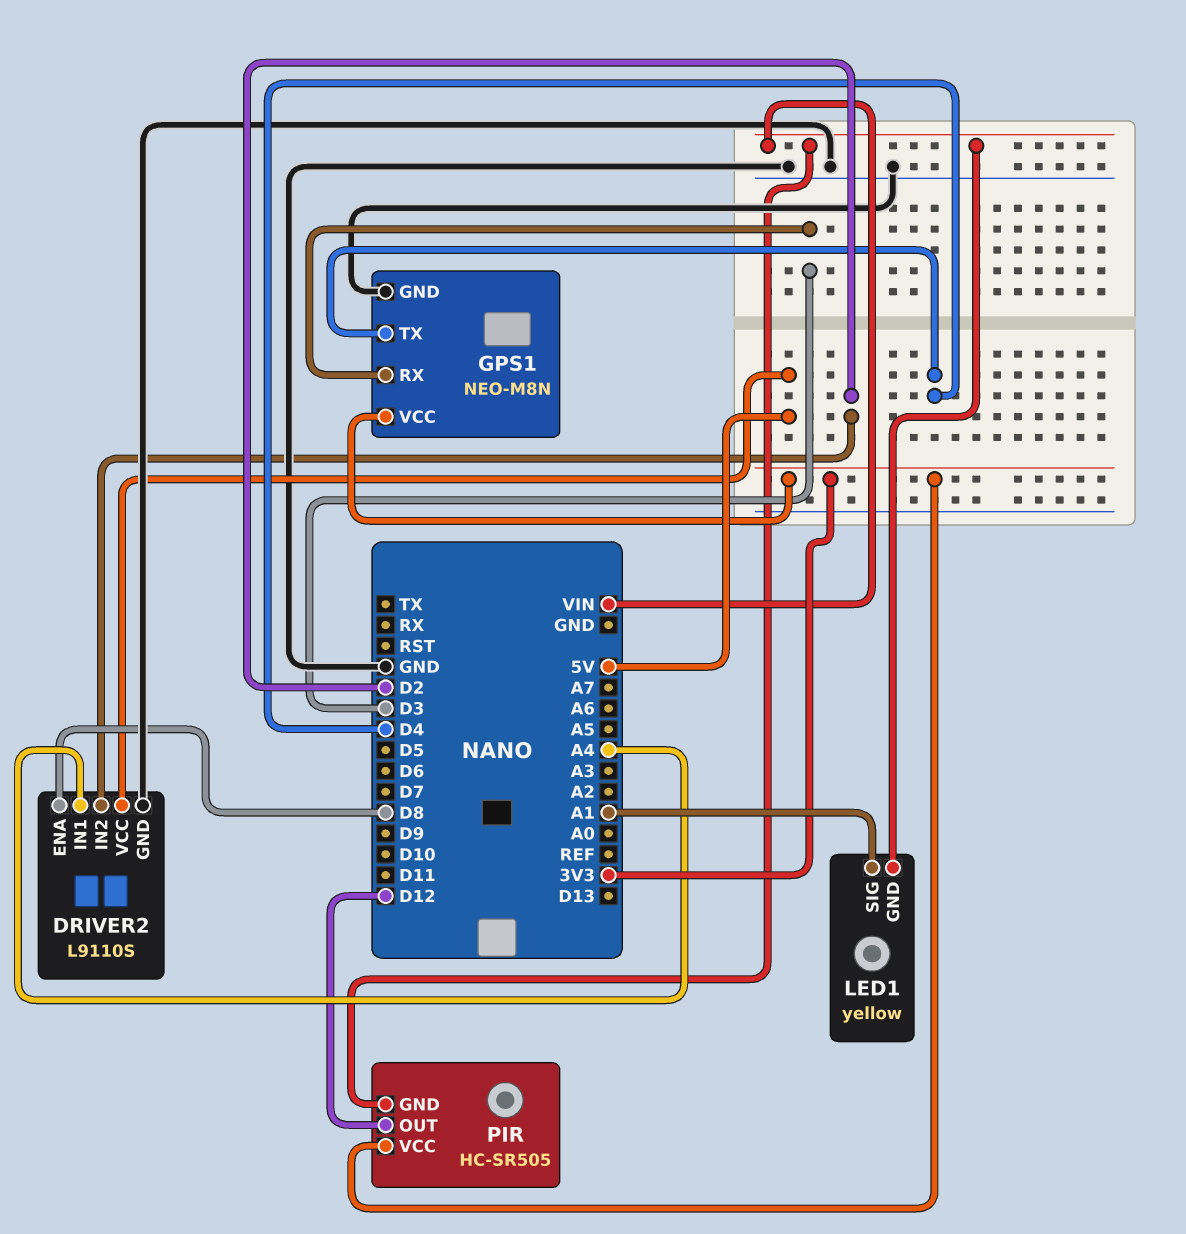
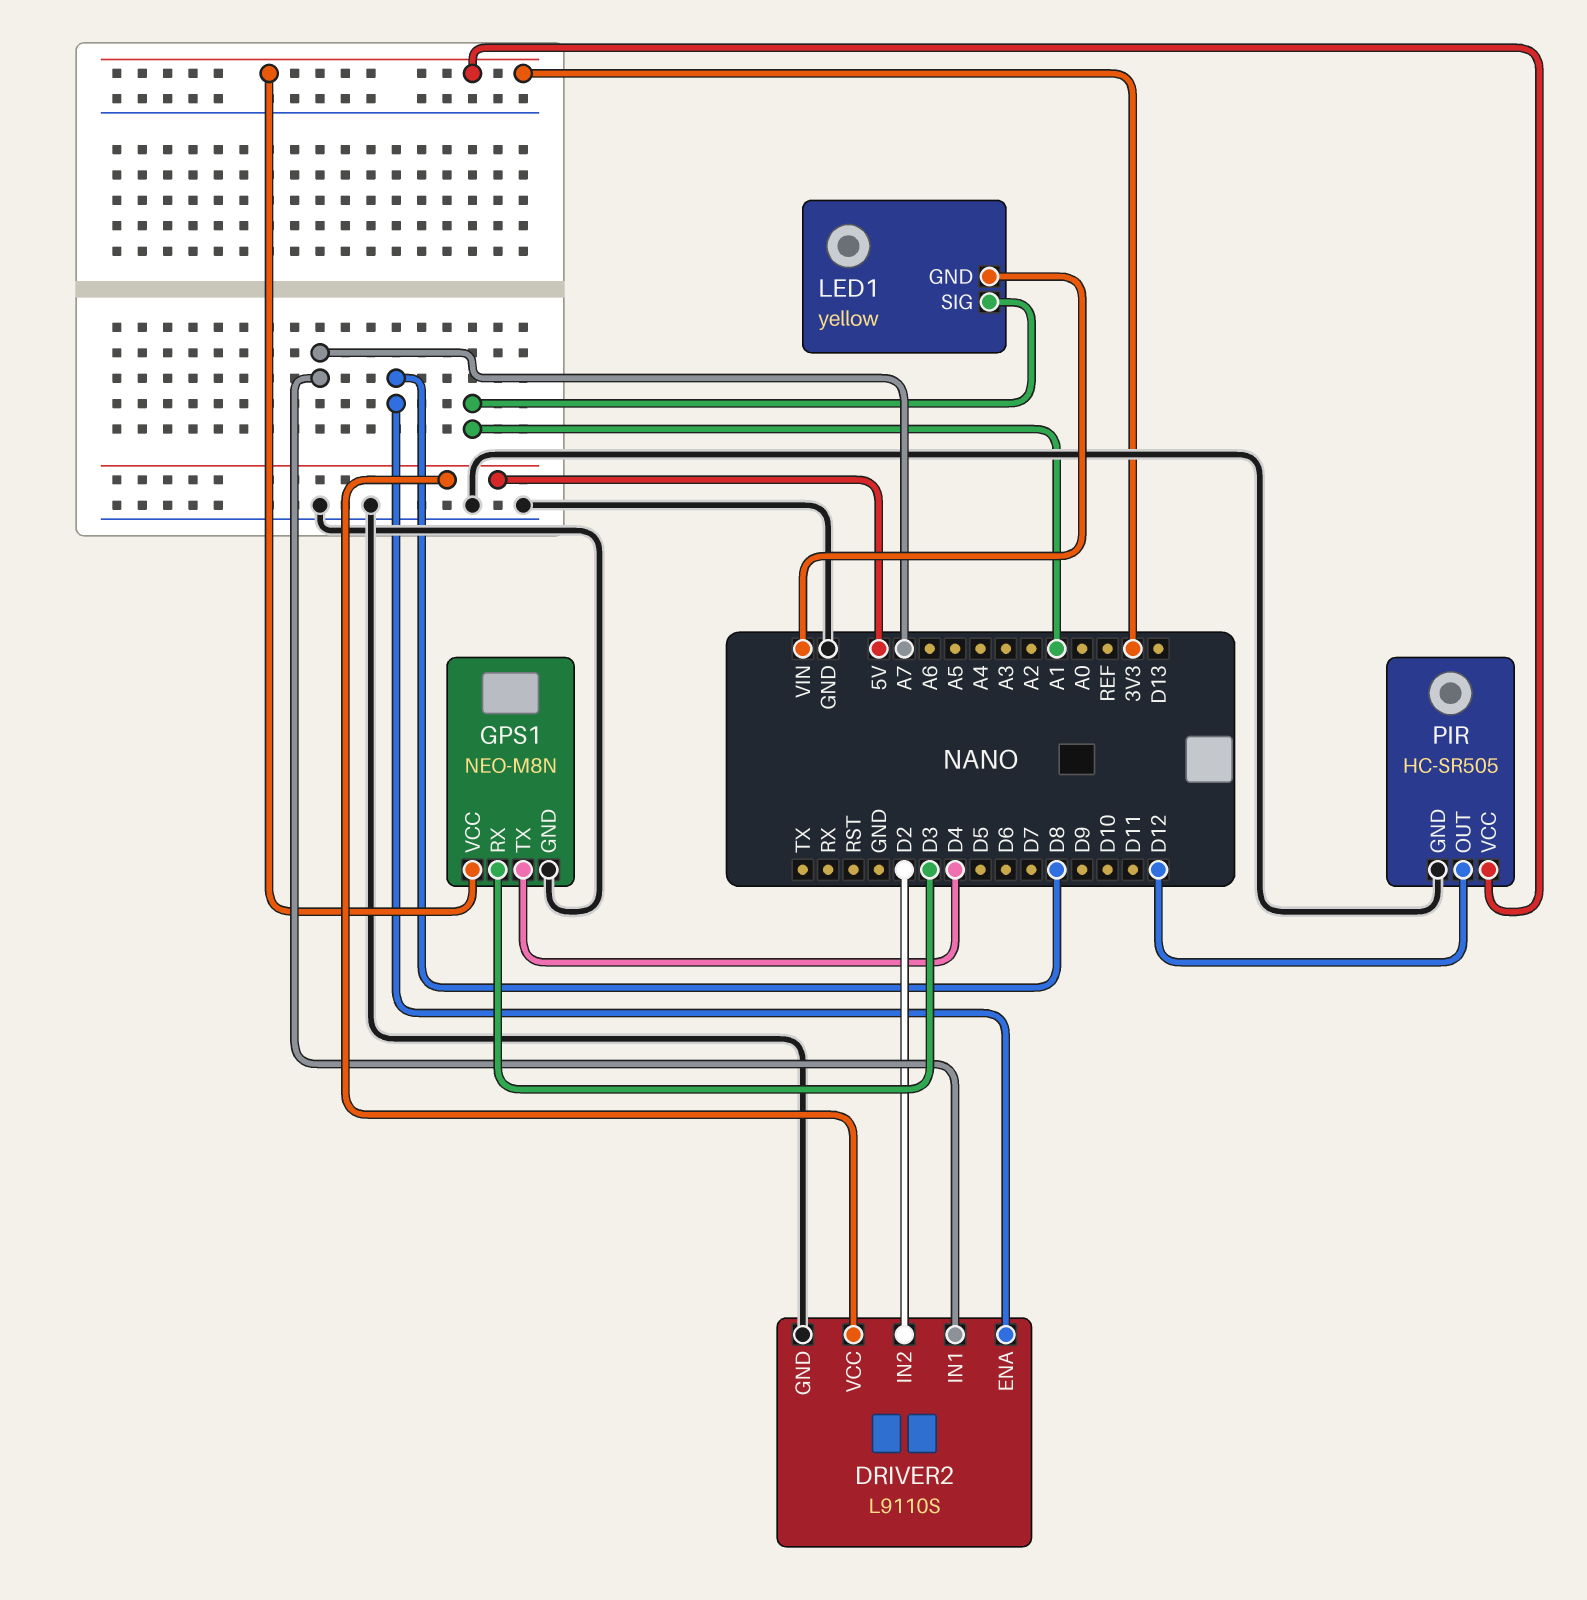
DRIVER2 pin IN1: A4 -> A7
PIR pin GND: VIN -> GND

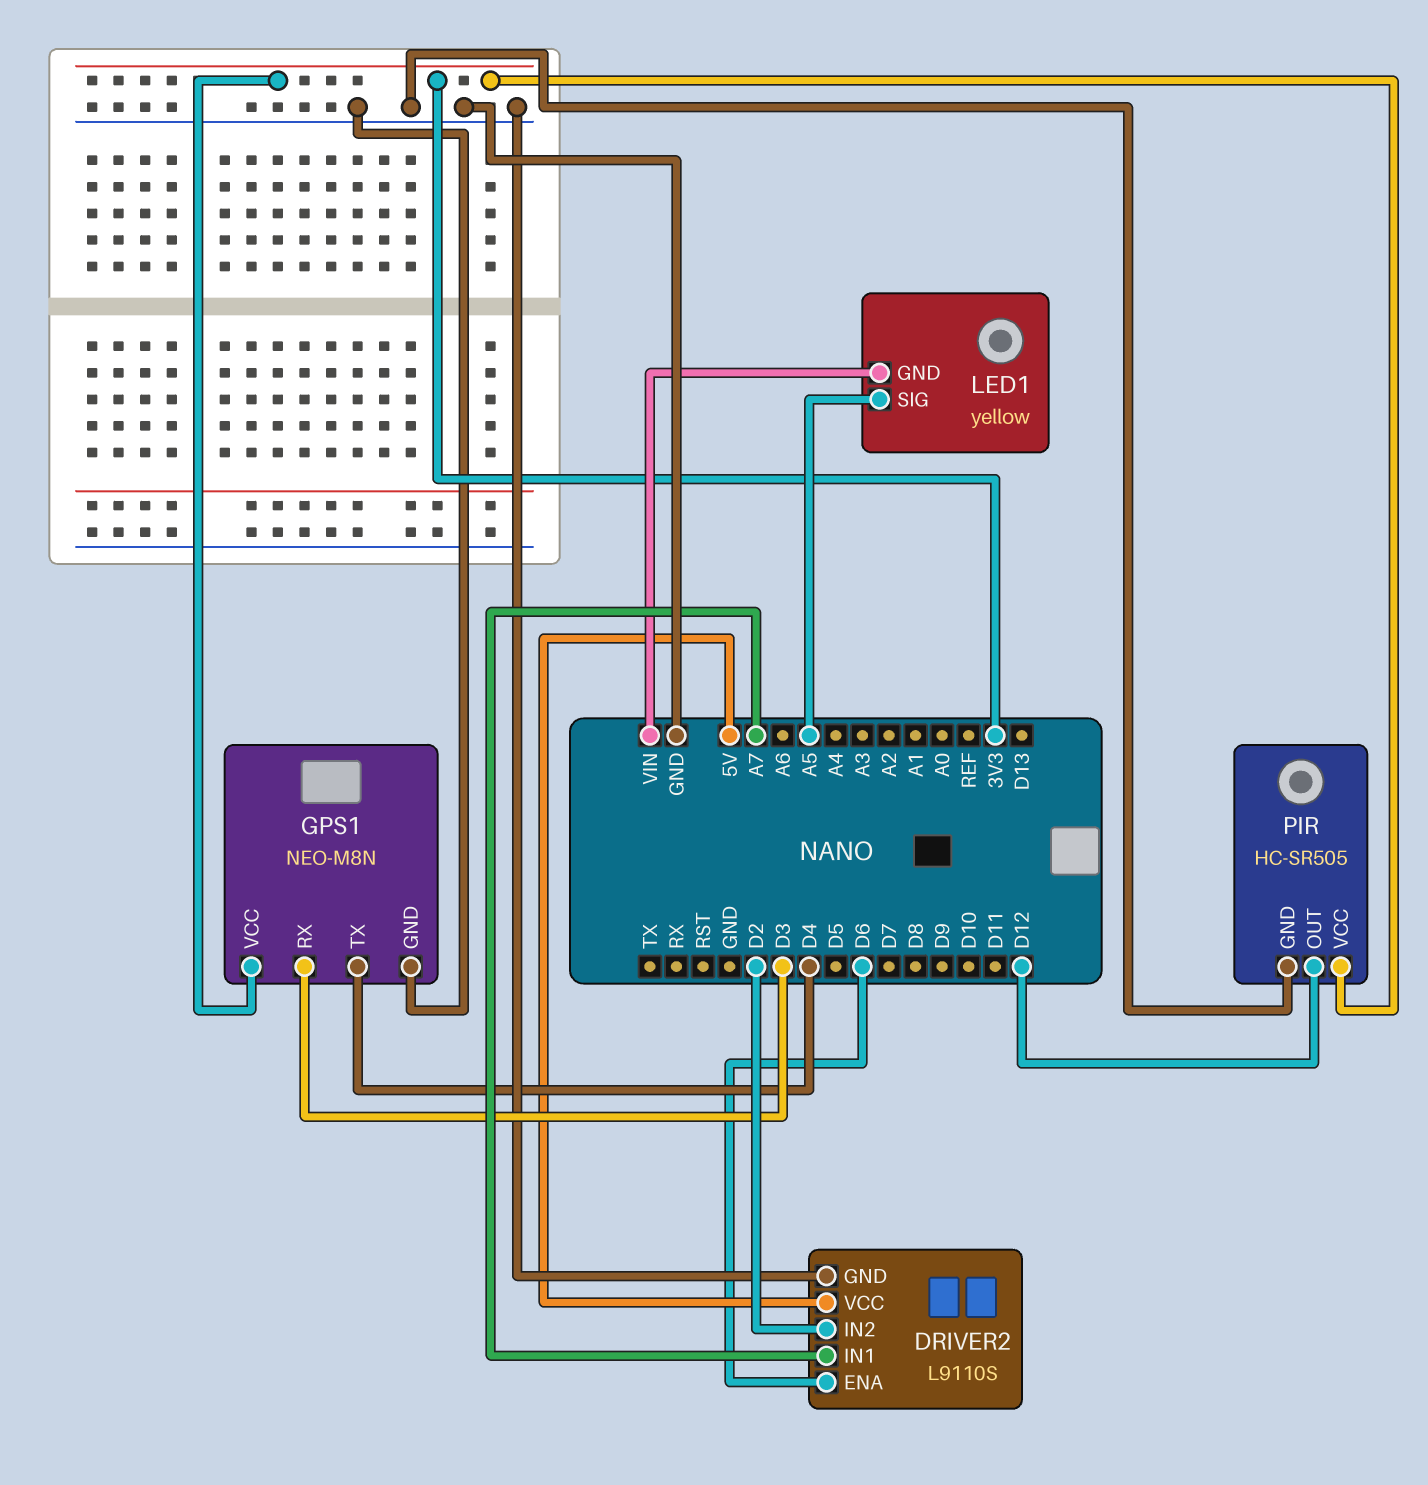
DRIVER2 pin ENA: D8 -> D6
LED1 pin SIG: A1 -> A5

